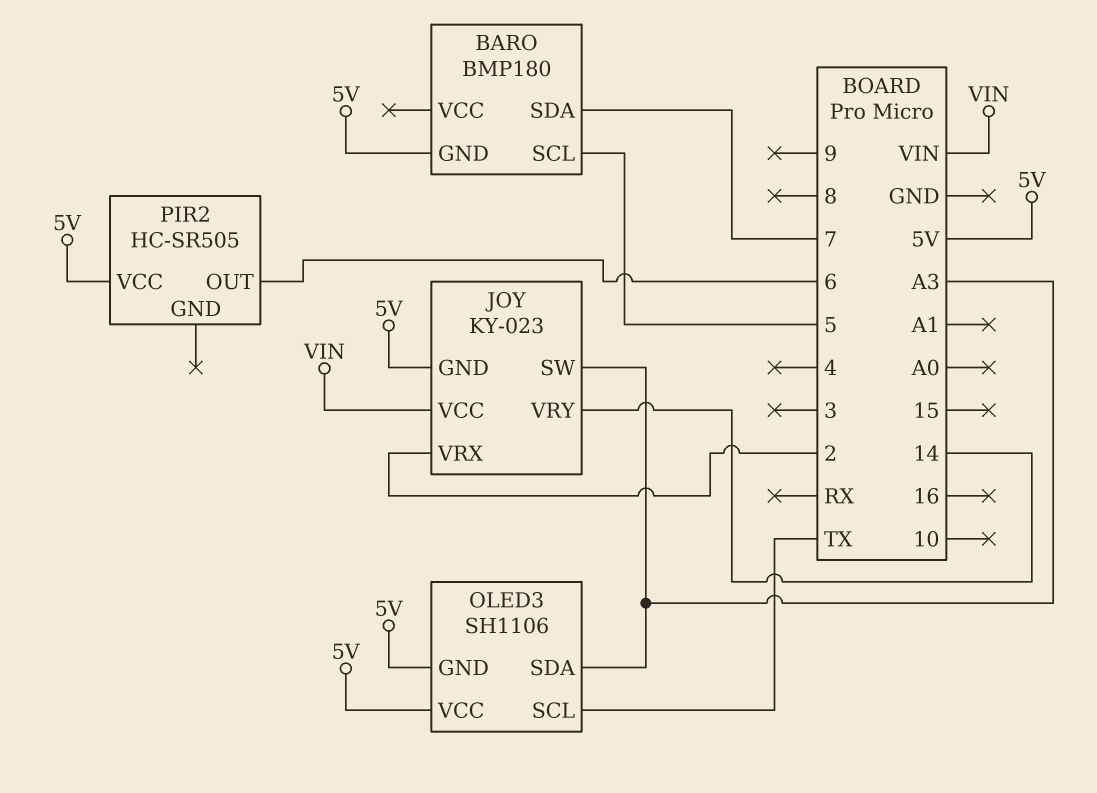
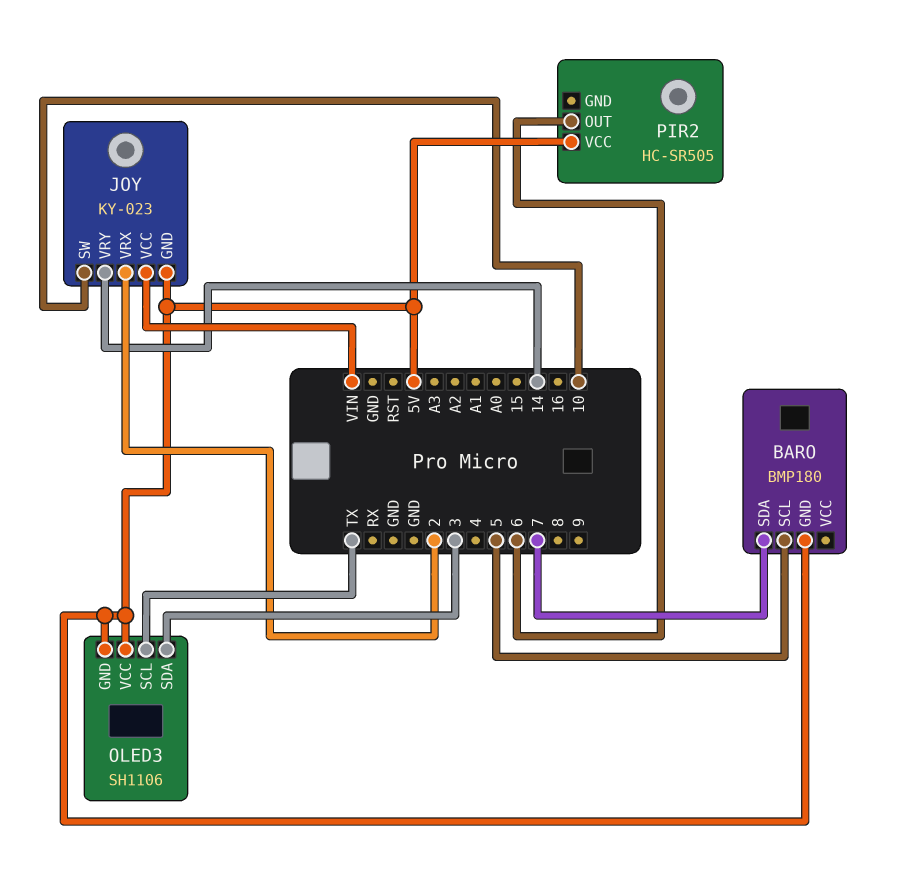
JOY pin SW: A3 -> 10
OLED3 pin SDA: A3 -> 3

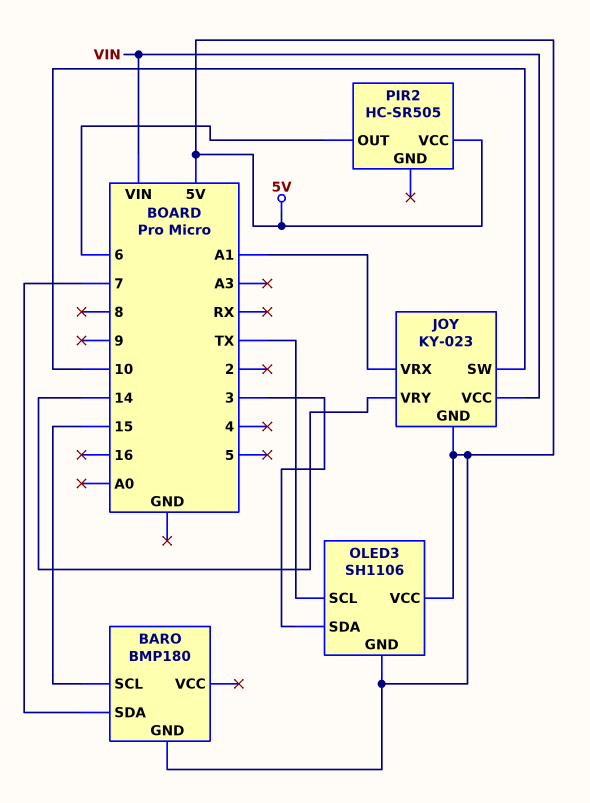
BARO pin SCL: 5 -> 15
JOY pin VRX: 2 -> A1

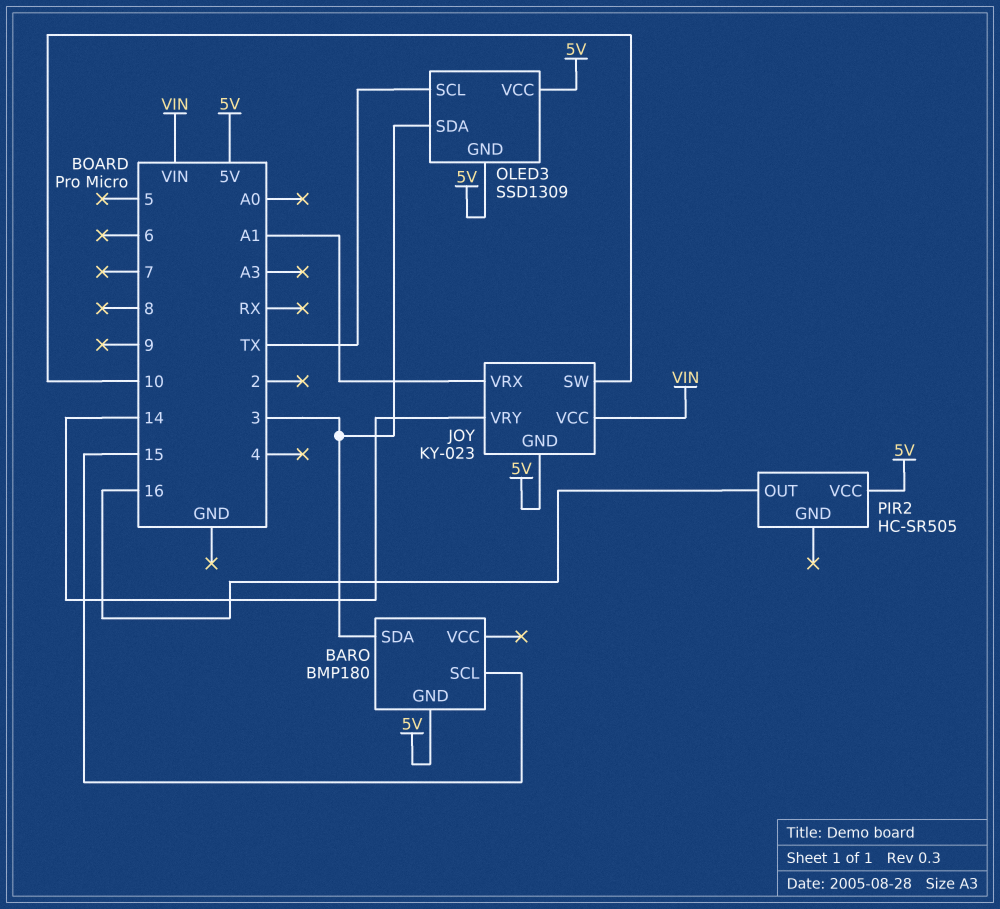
BARO pin SDA: 7 -> 3
OLED3: SH1106 -> SSD1309
PIR2 pin OUT: 6 -> 16

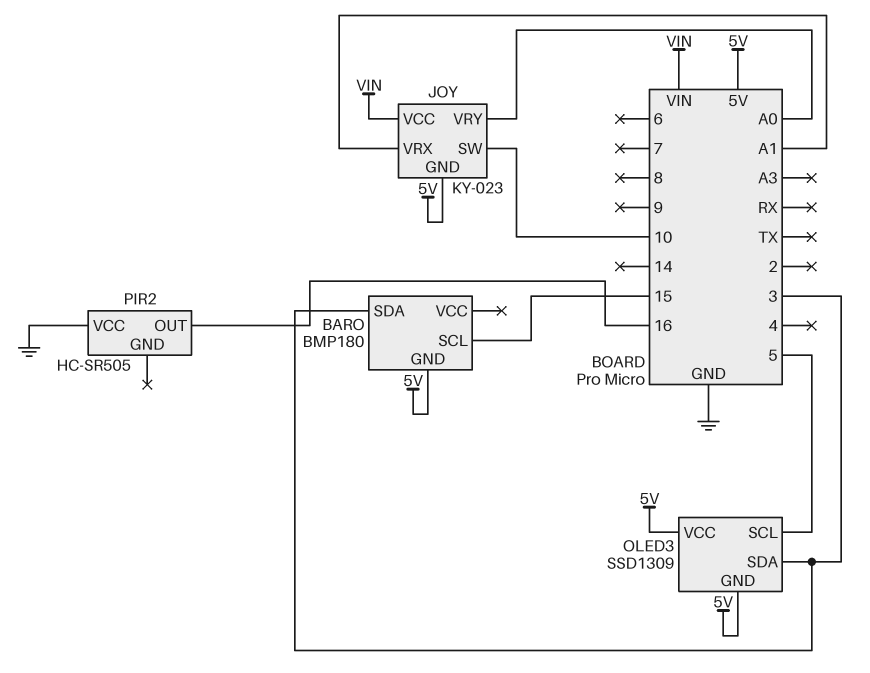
JOY pin VRY: 14 -> A0
OLED3 pin SCL: TX -> 5
PIR2 pin VCC: 5V -> GND

